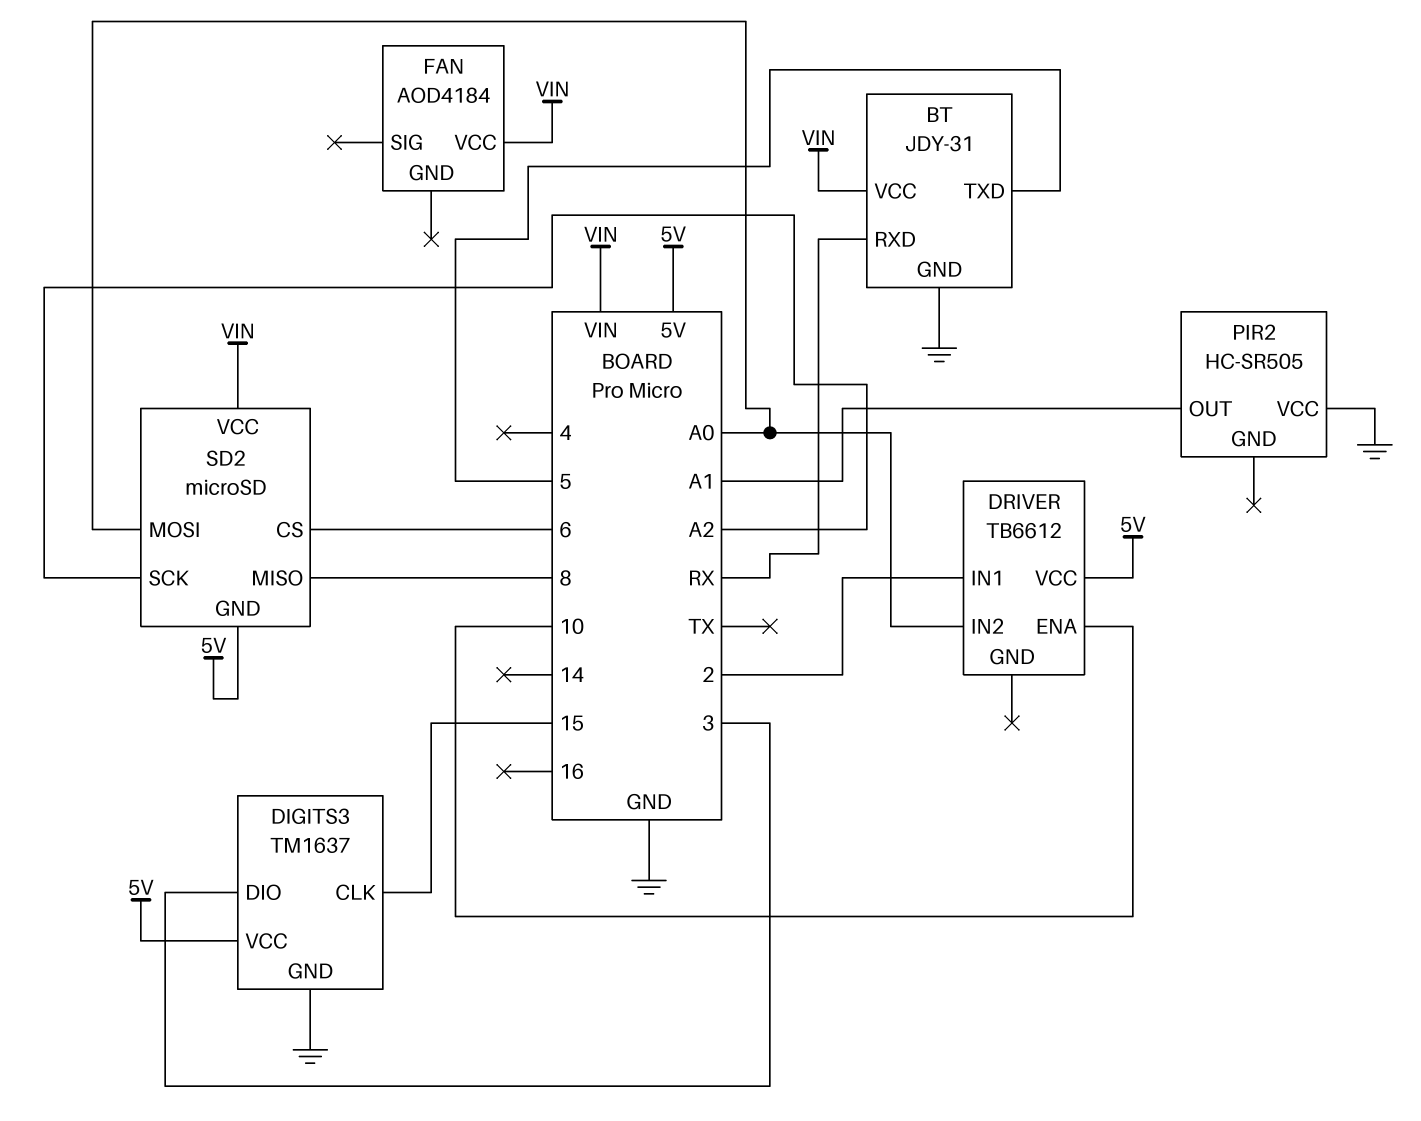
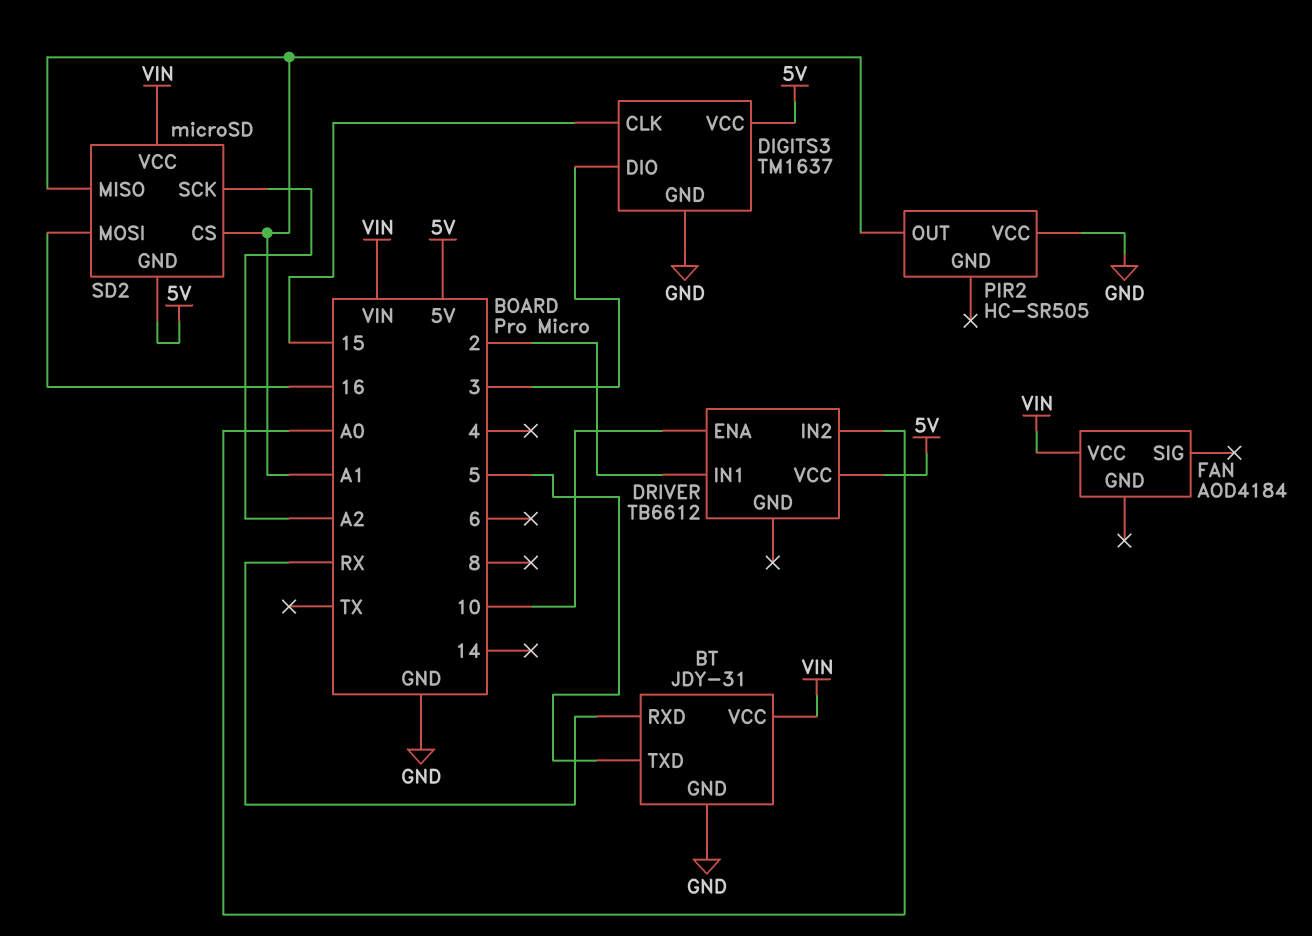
SD2 pin CS: 6 -> A1
SD2 pin MISO: 8 -> A1
SD2 pin MOSI: A0 -> 16

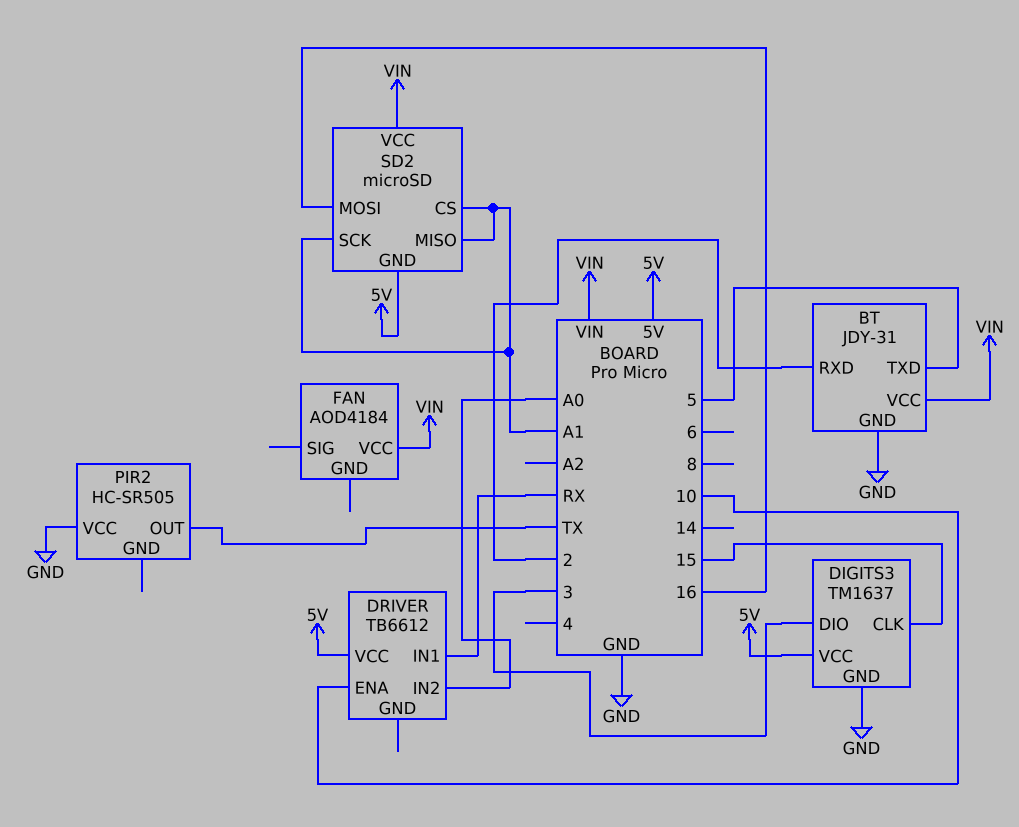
BT pin RXD: RX -> 2
DRIVER pin IN1: 2 -> RX
PIR2 pin OUT: A1 -> TX
SD2 pin SCK: A2 -> A1

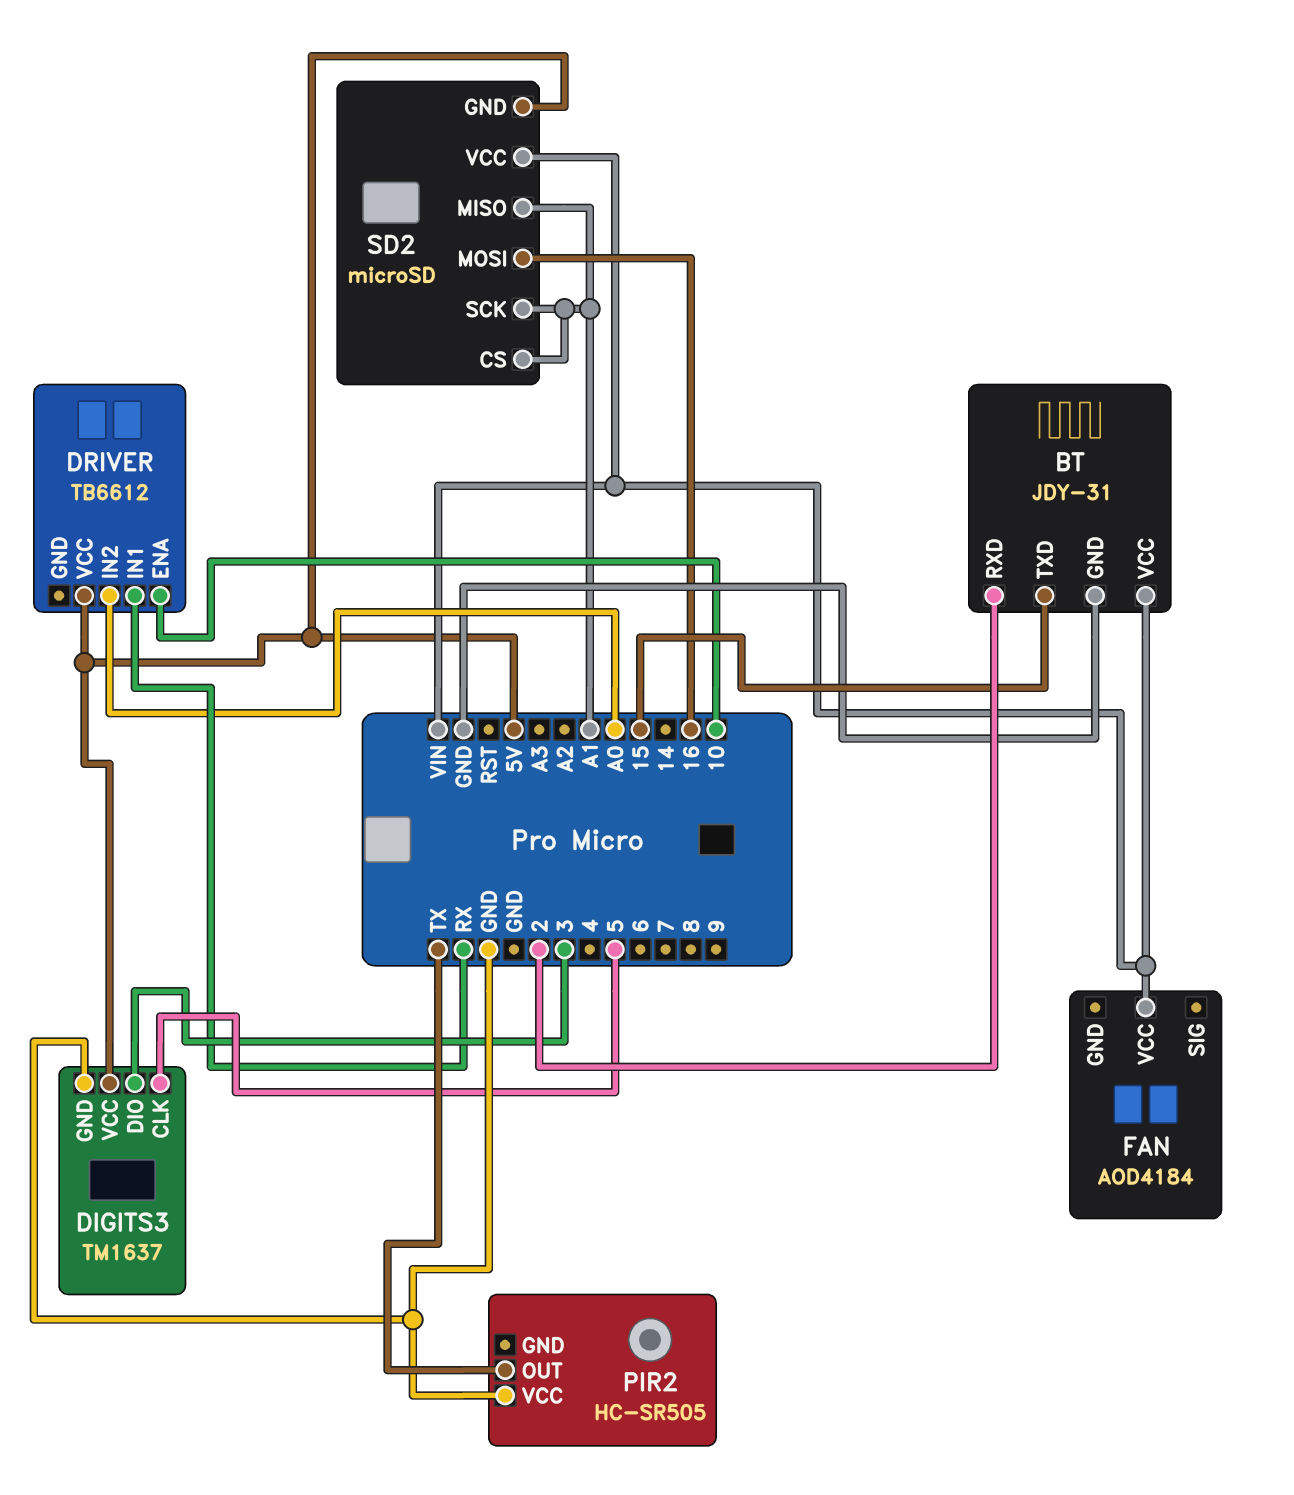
BT pin TXD: 5 -> 15
DIGITS3 pin CLK: 15 -> 5

